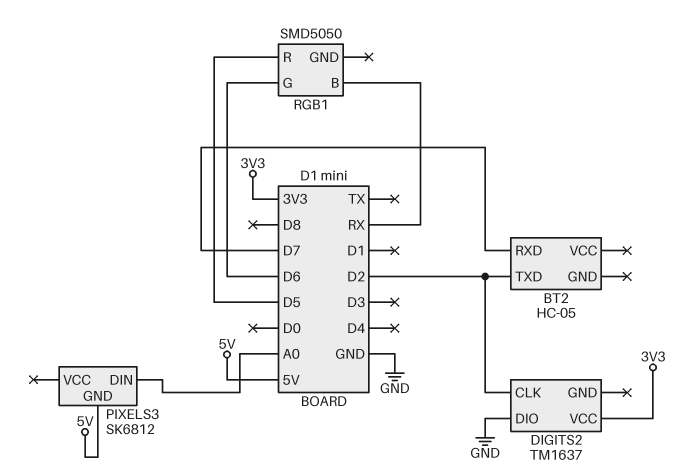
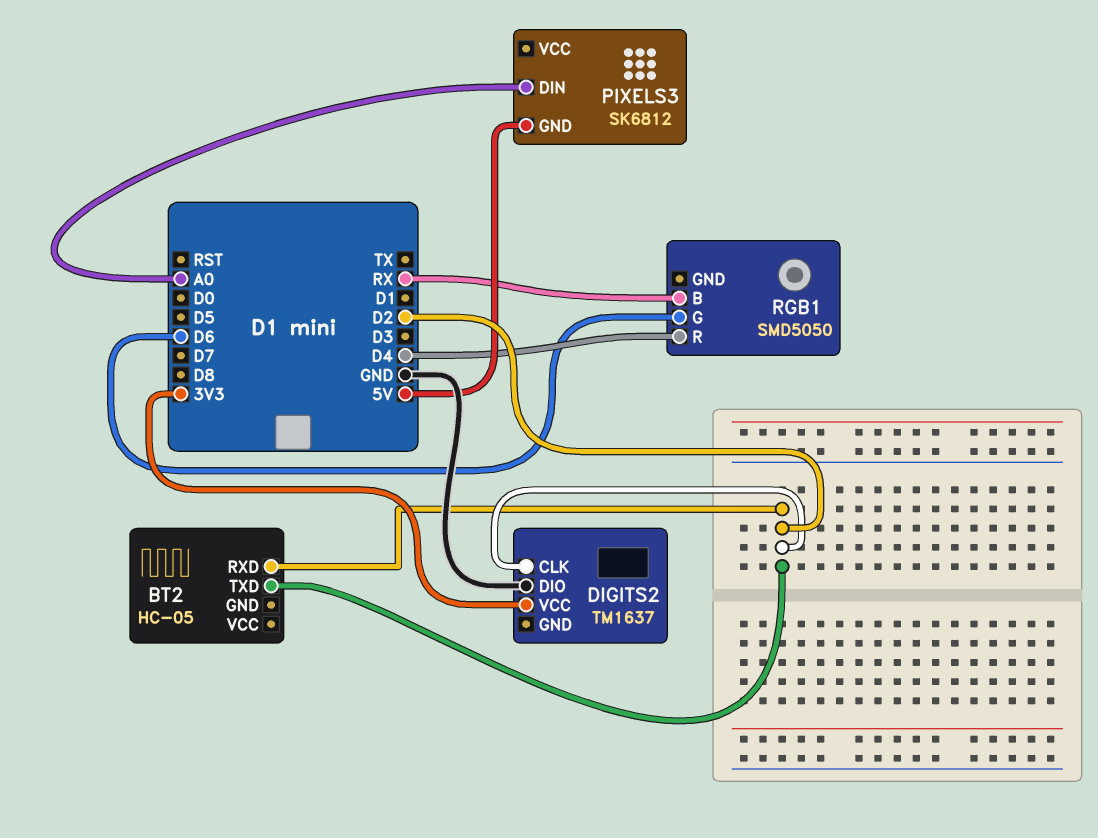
BT2 pin RXD: D7 -> D2
RGB1 pin R: D5 -> D4

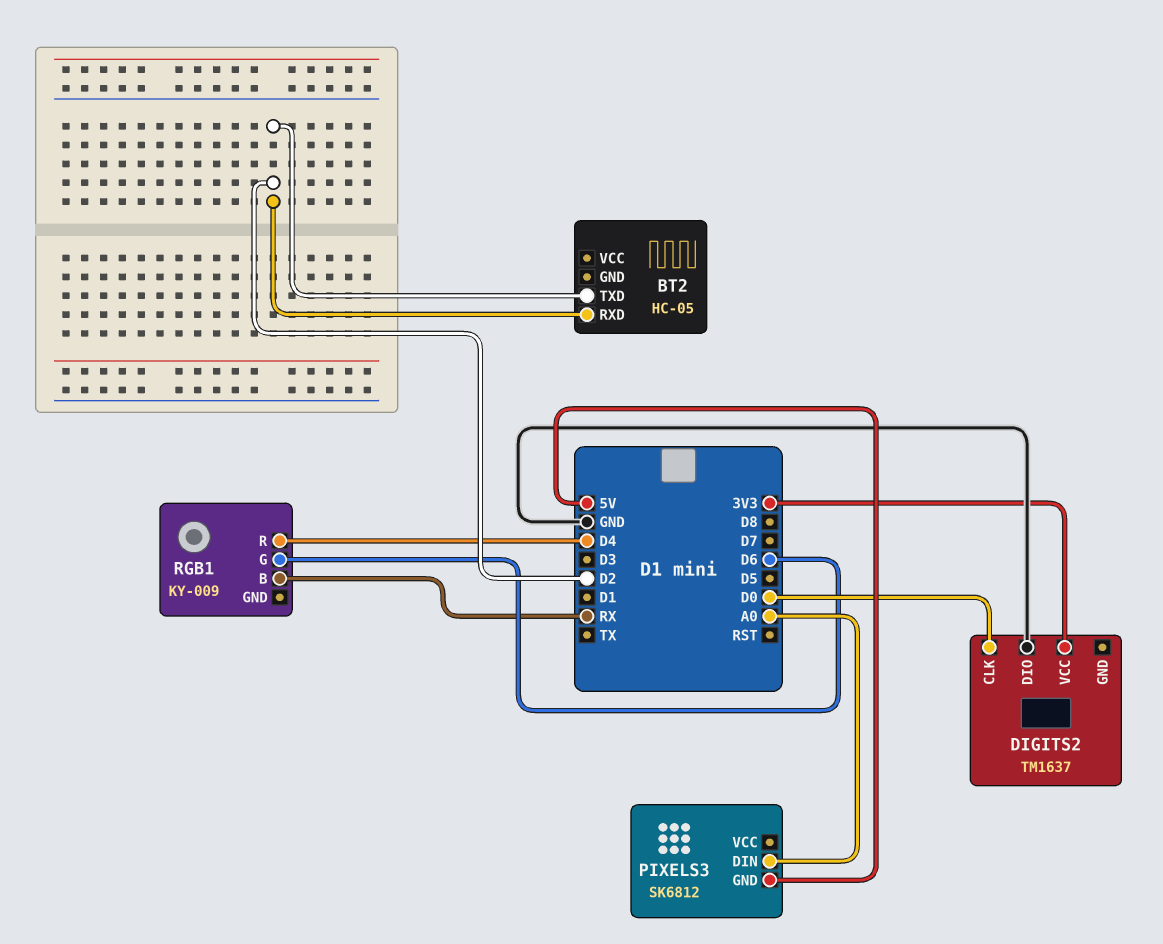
DIGITS2 pin CLK: D2 -> D0
RGB1: SMD5050 -> KY-009

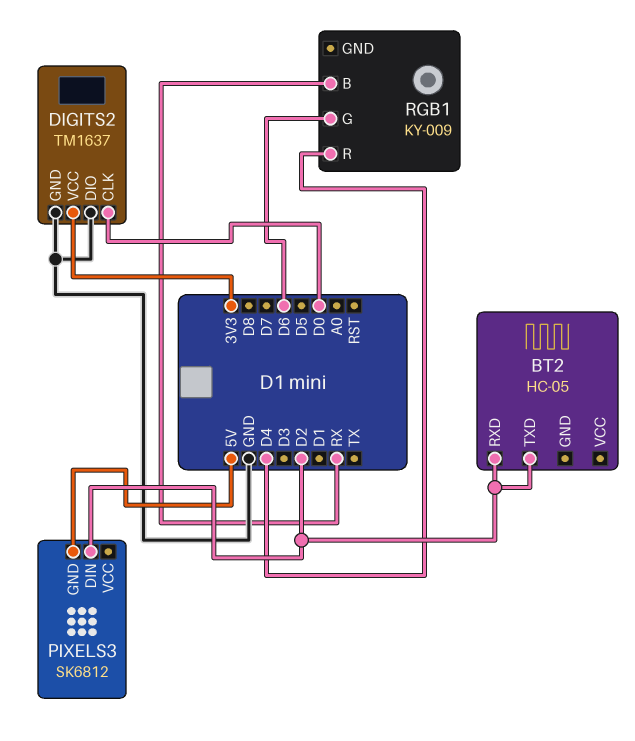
DIGITS2 pin GND: none -> GND
PIXELS3 pin DIN: A0 -> D2

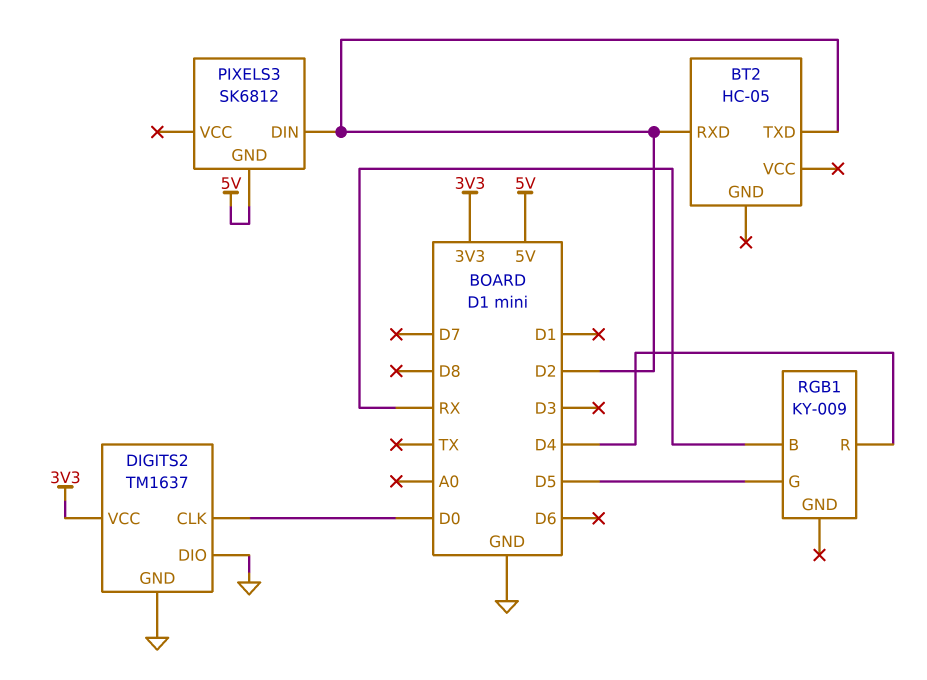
RGB1 pin G: D6 -> D5

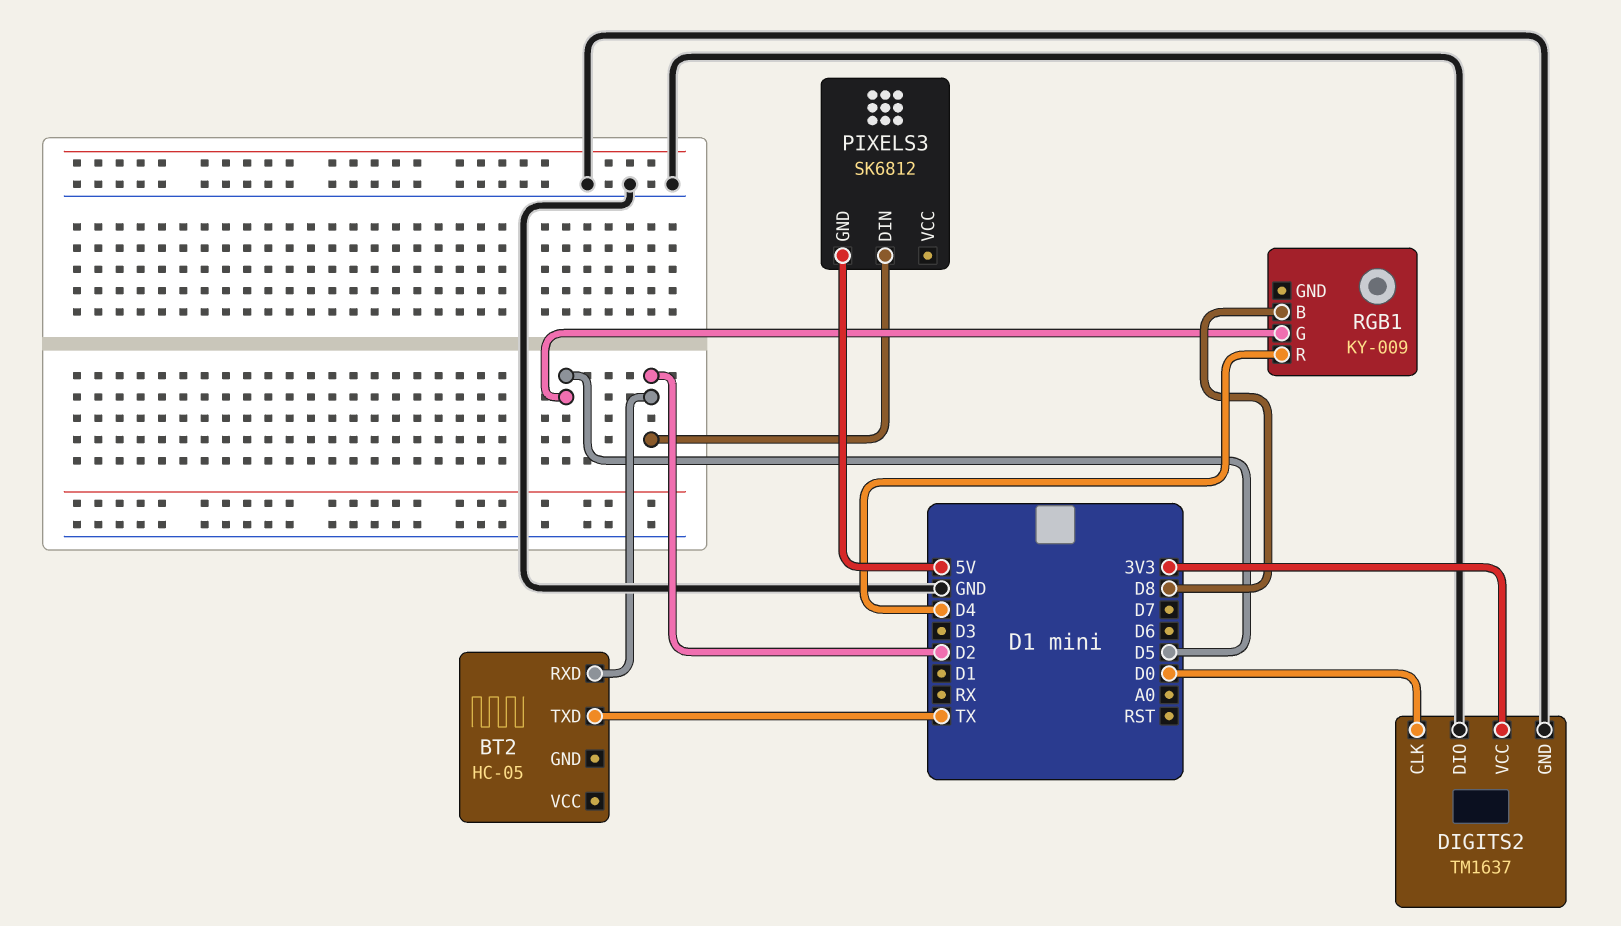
BT2 pin TXD: D2 -> TX
RGB1 pin B: RX -> D8

